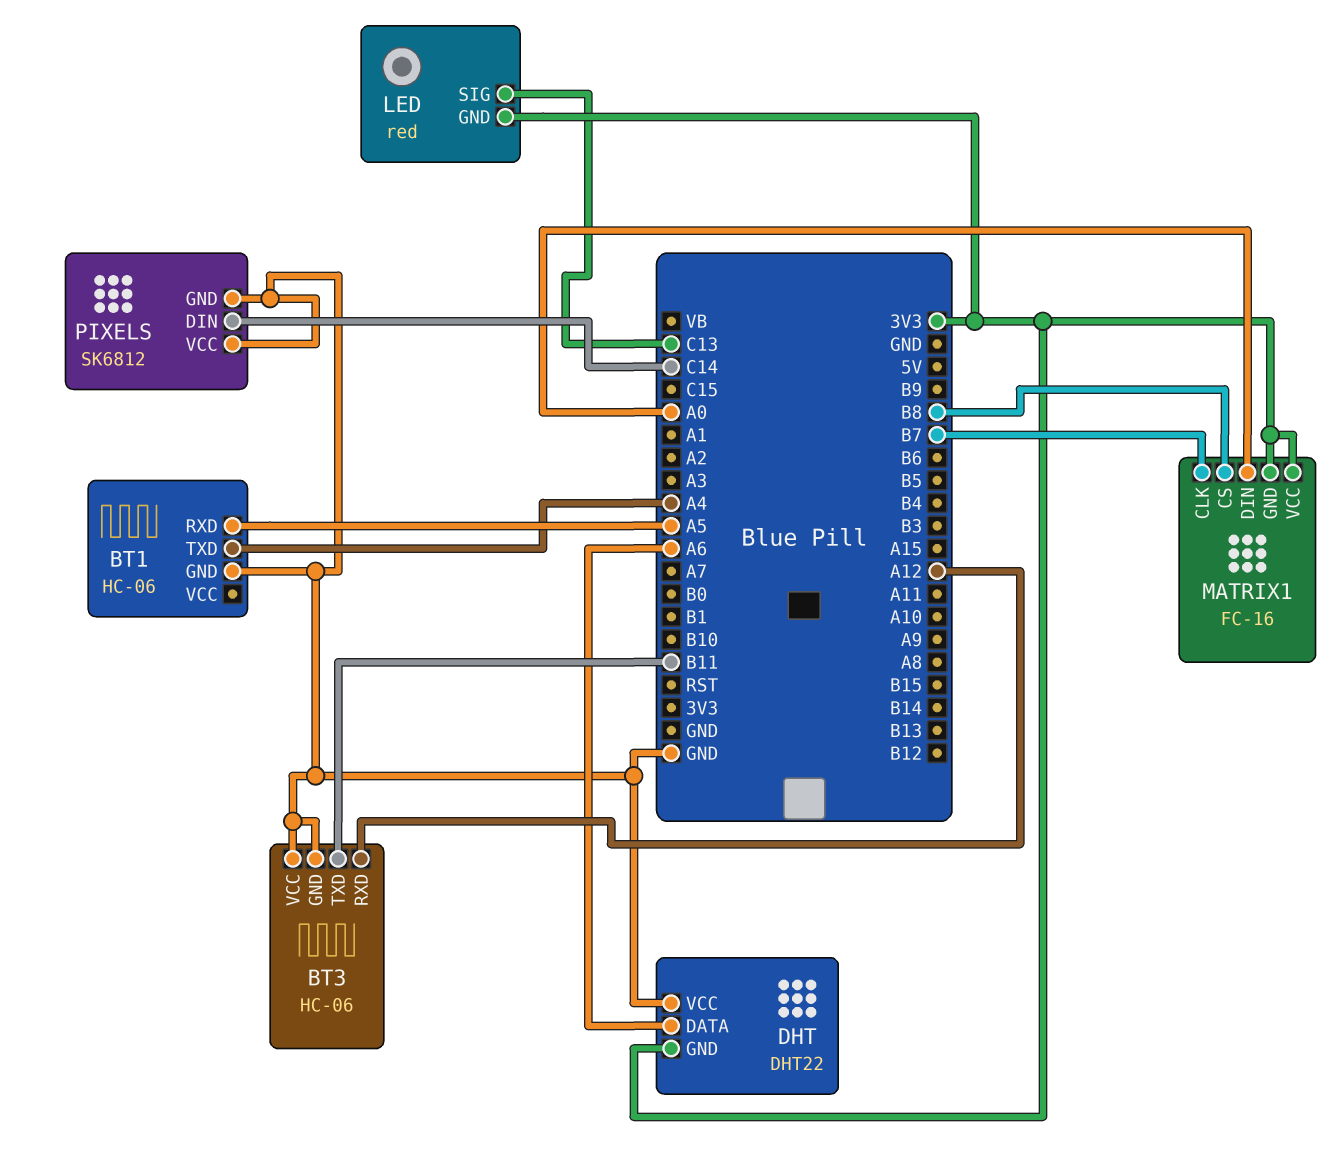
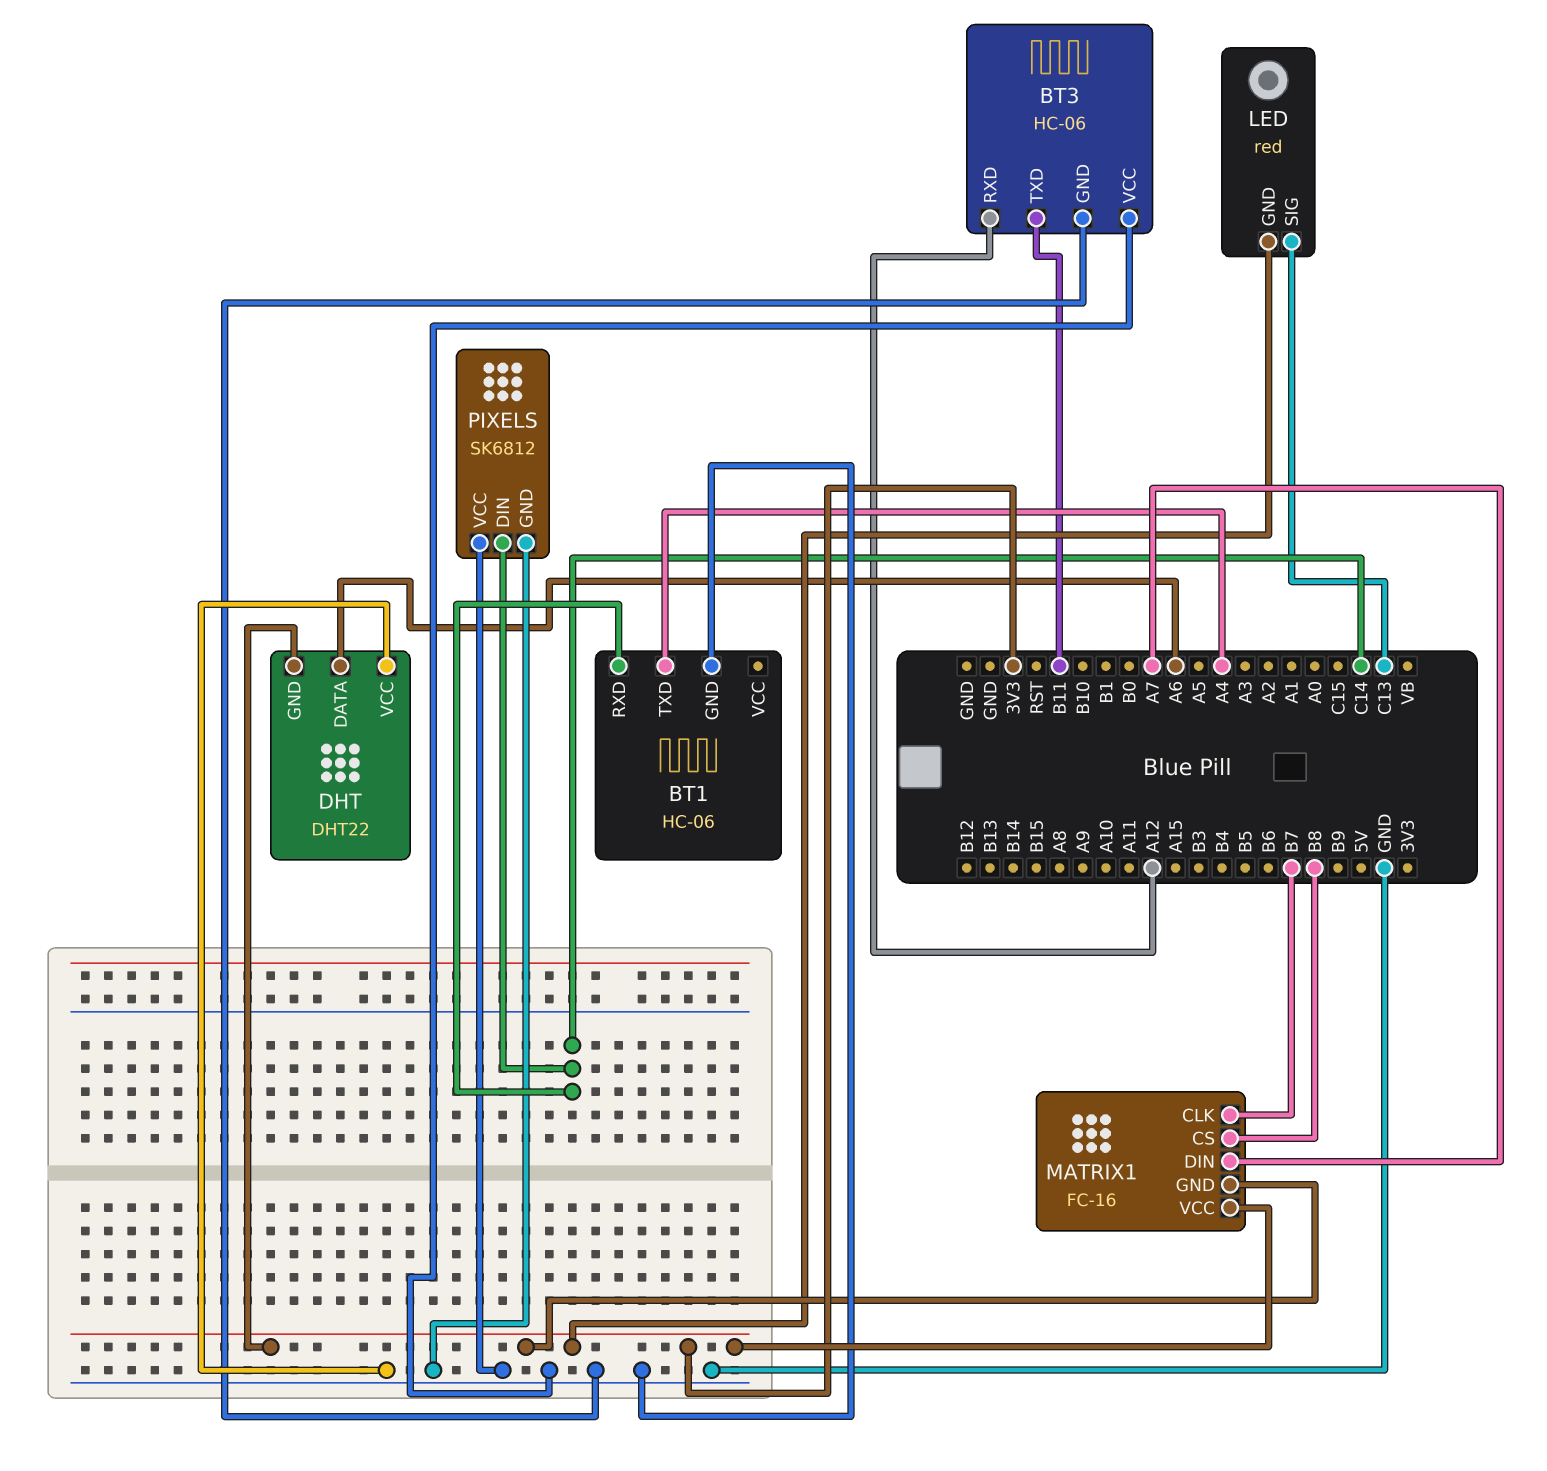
BT1 pin RXD: A5 -> C14
MATRIX1 pin DIN: A0 -> A7

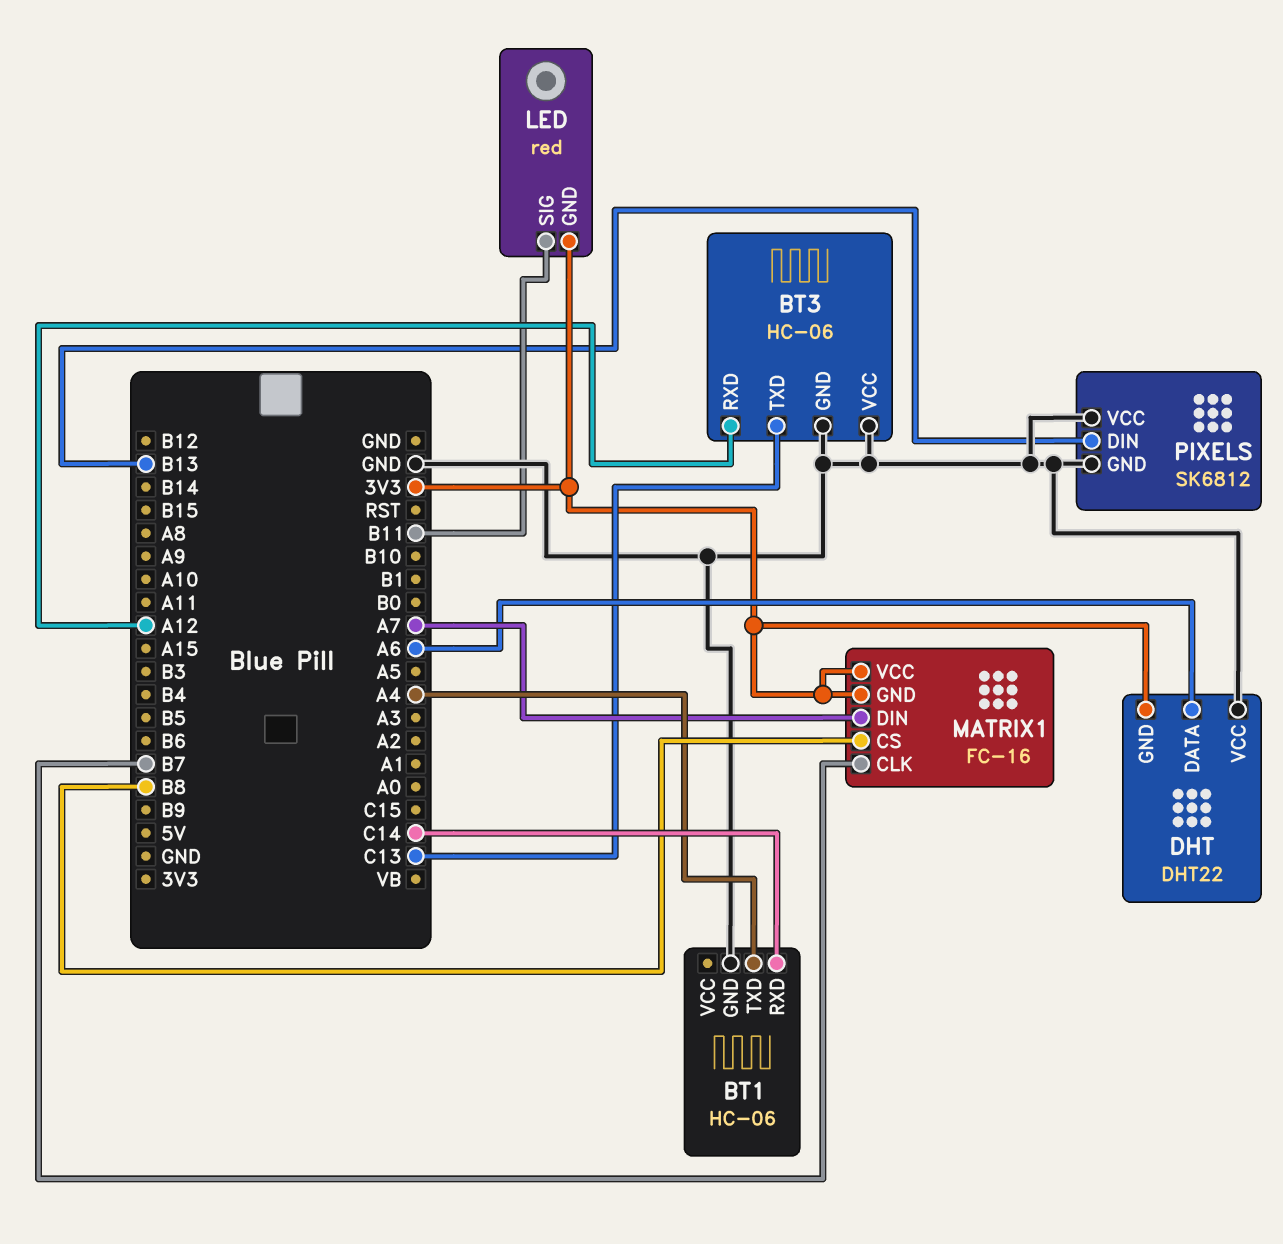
BT3 pin TXD: B11 -> C13
LED pin SIG: C13 -> B11
PIXELS pin DIN: C14 -> B13

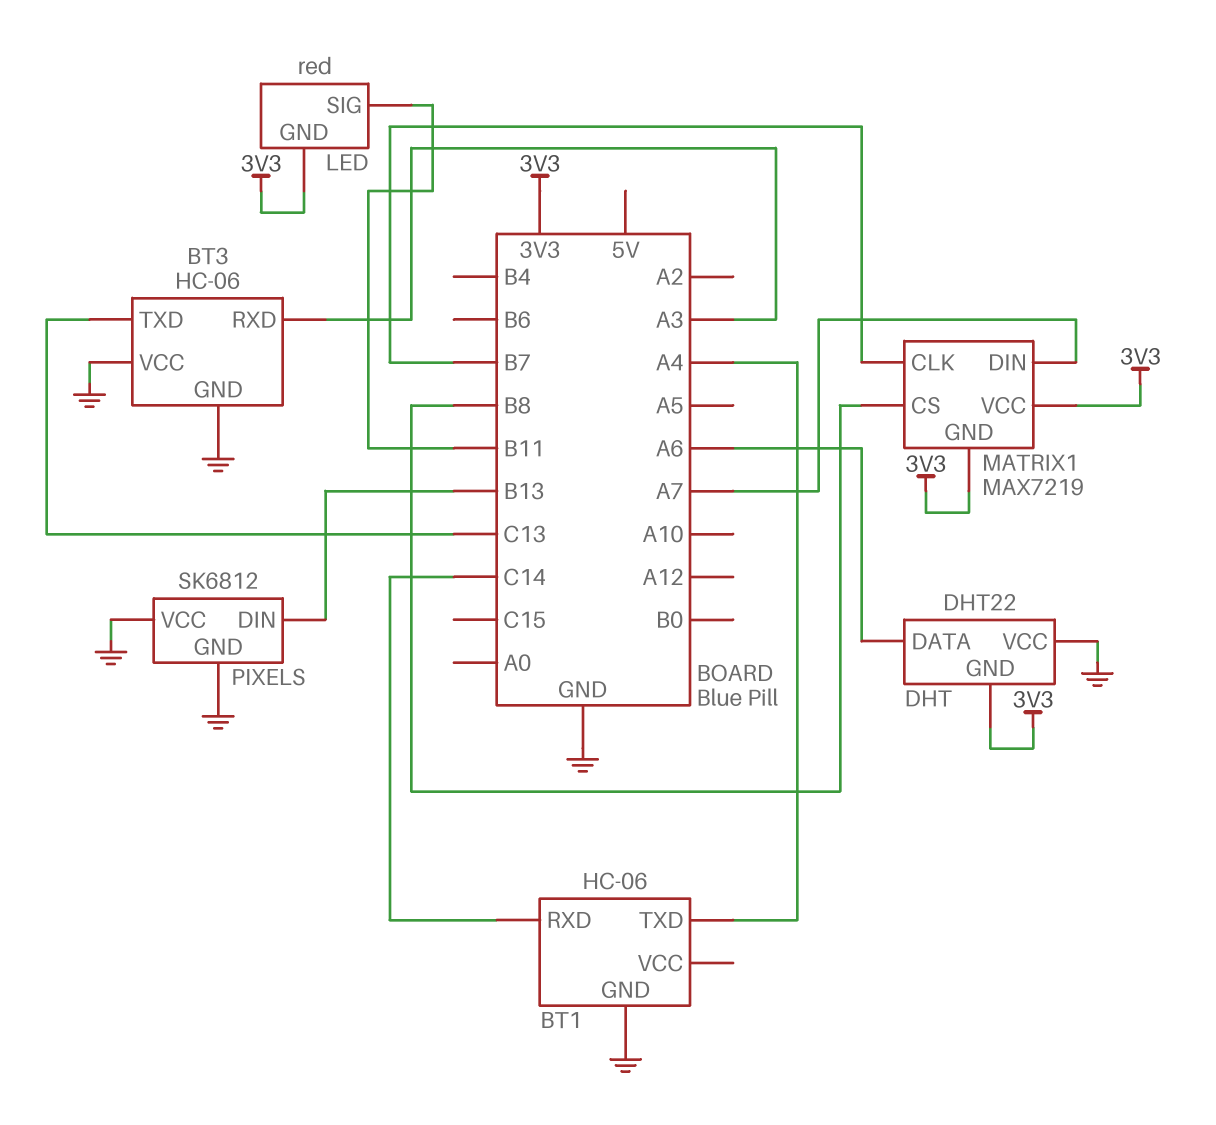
BT3 pin RXD: A12 -> A3
MATRIX1: FC-16 -> MAX7219

